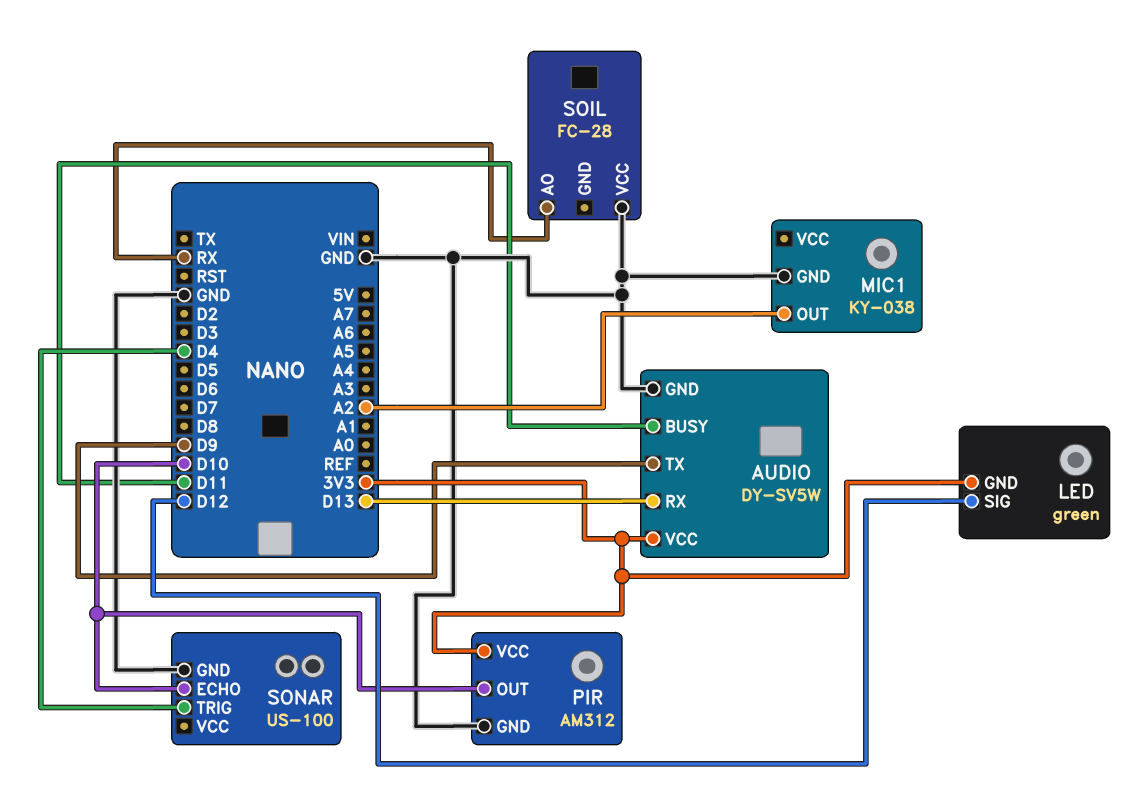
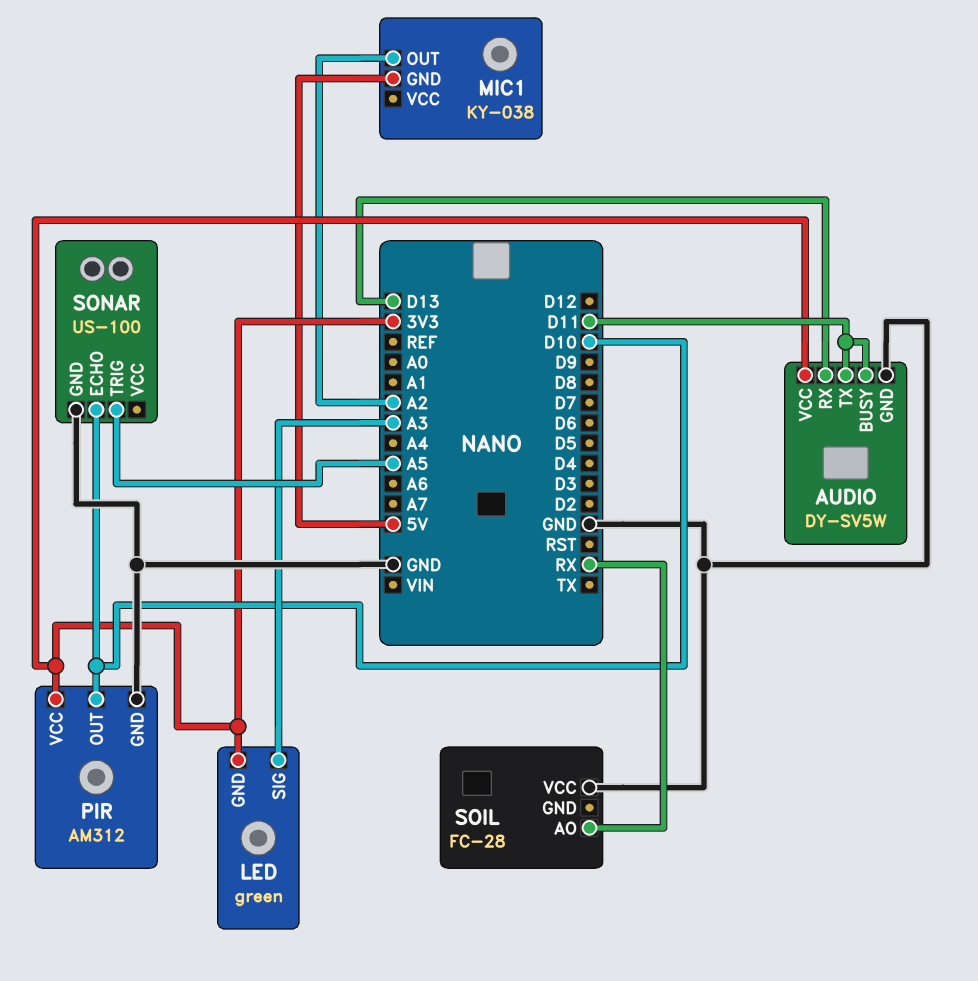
AUDIO pin TX: D9 -> D11
LED pin SIG: D12 -> A3
MIC1 pin GND: GND -> 5V
SONAR pin TRIG: D4 -> A5

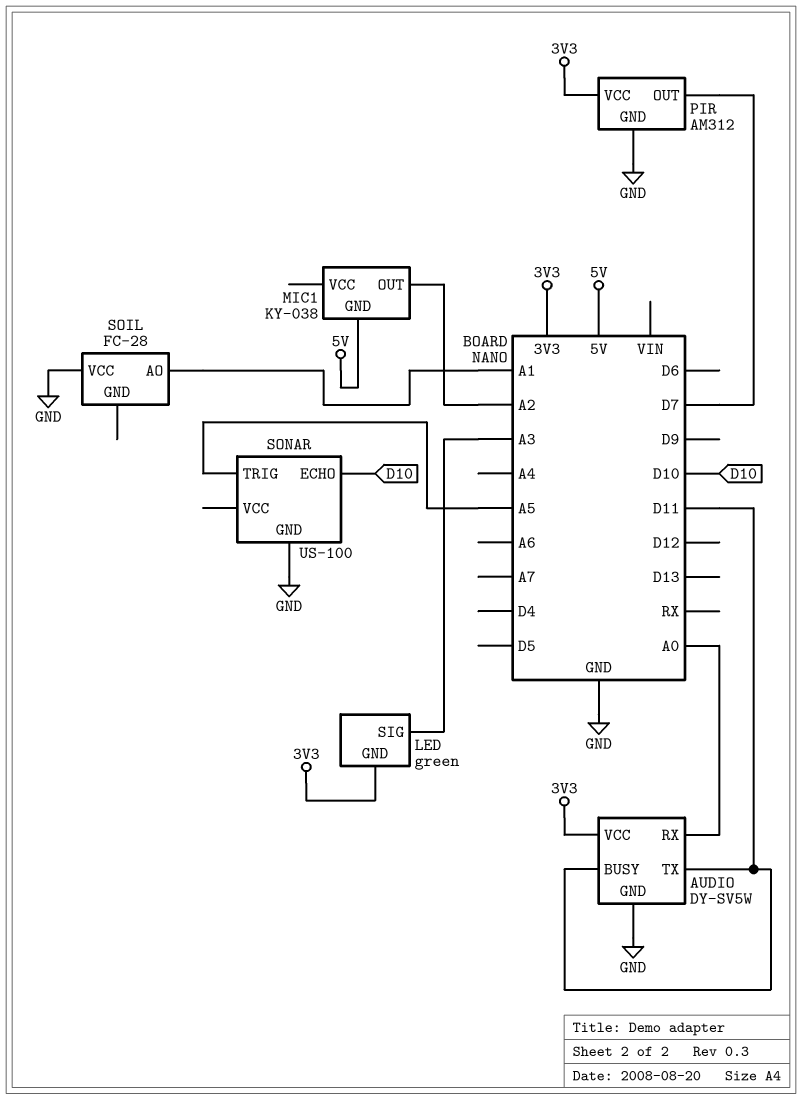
AUDIO pin RX: D13 -> A0
PIR pin OUT: D10 -> D7
SOIL pin AO: RX -> A1

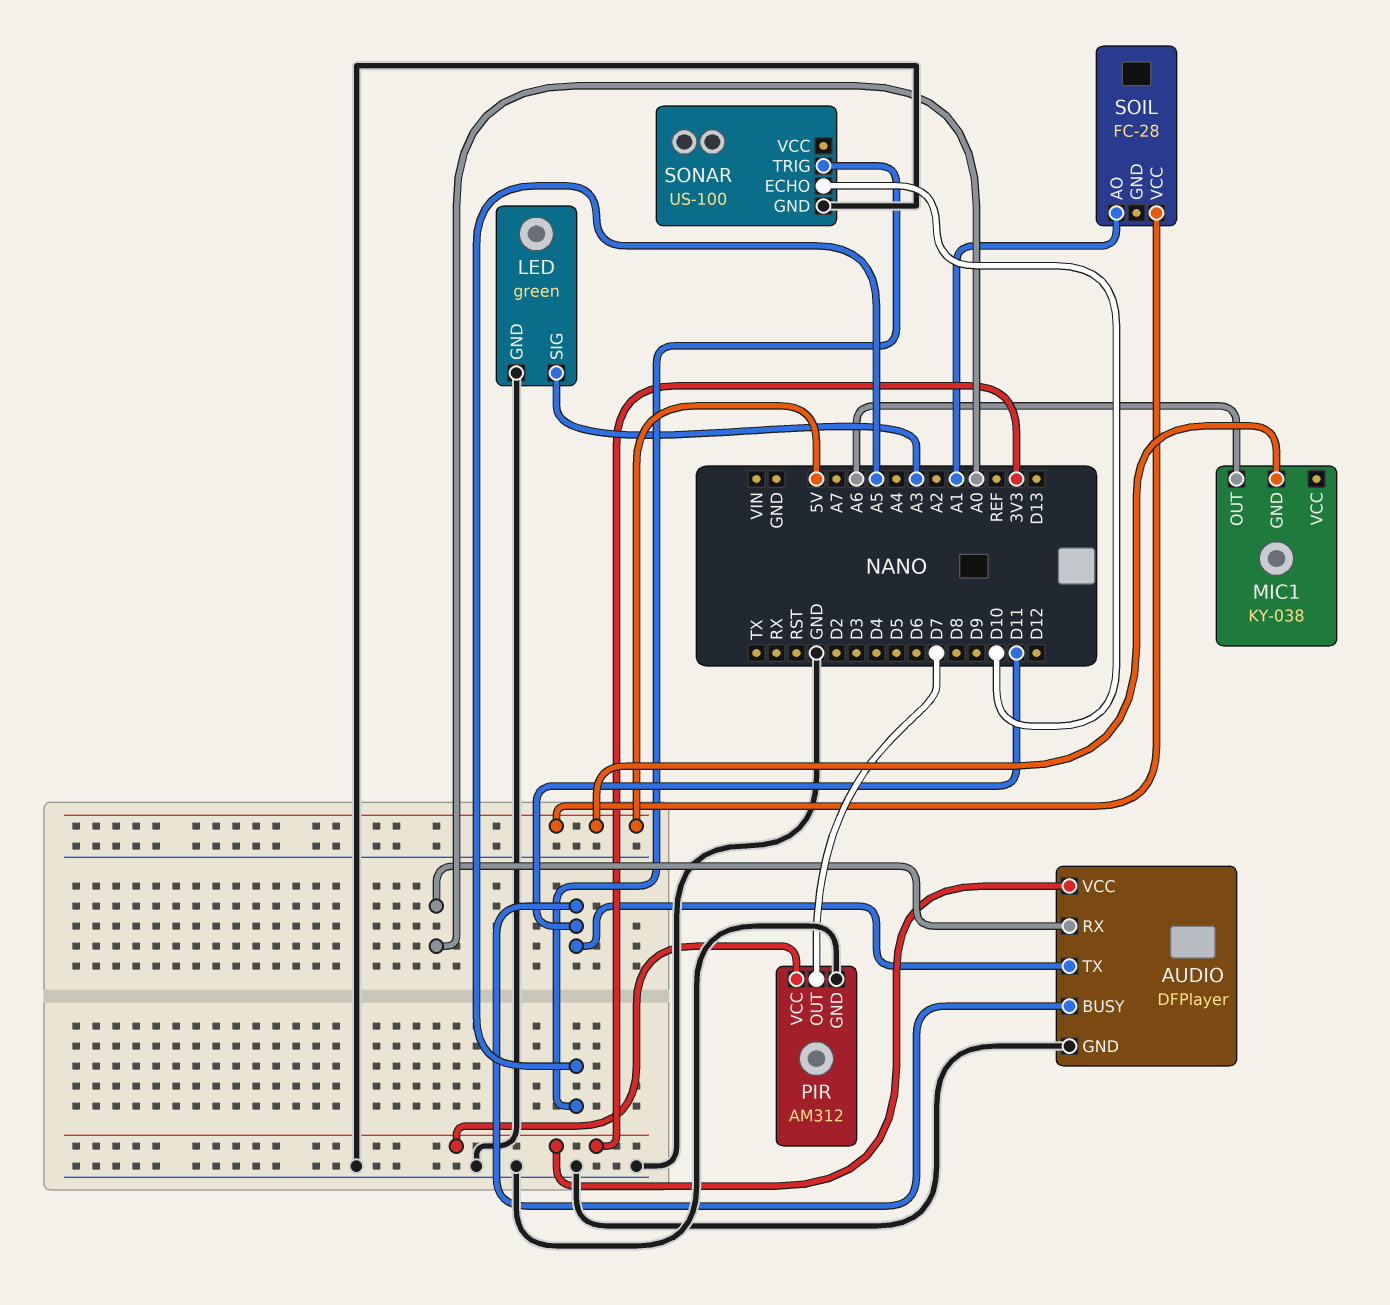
AUDIO: DY-SV5W -> DFPlayer
LED pin GND: 3V3 -> GND
MIC1 pin OUT: A2 -> A6
SOIL pin VCC: GND -> 5V

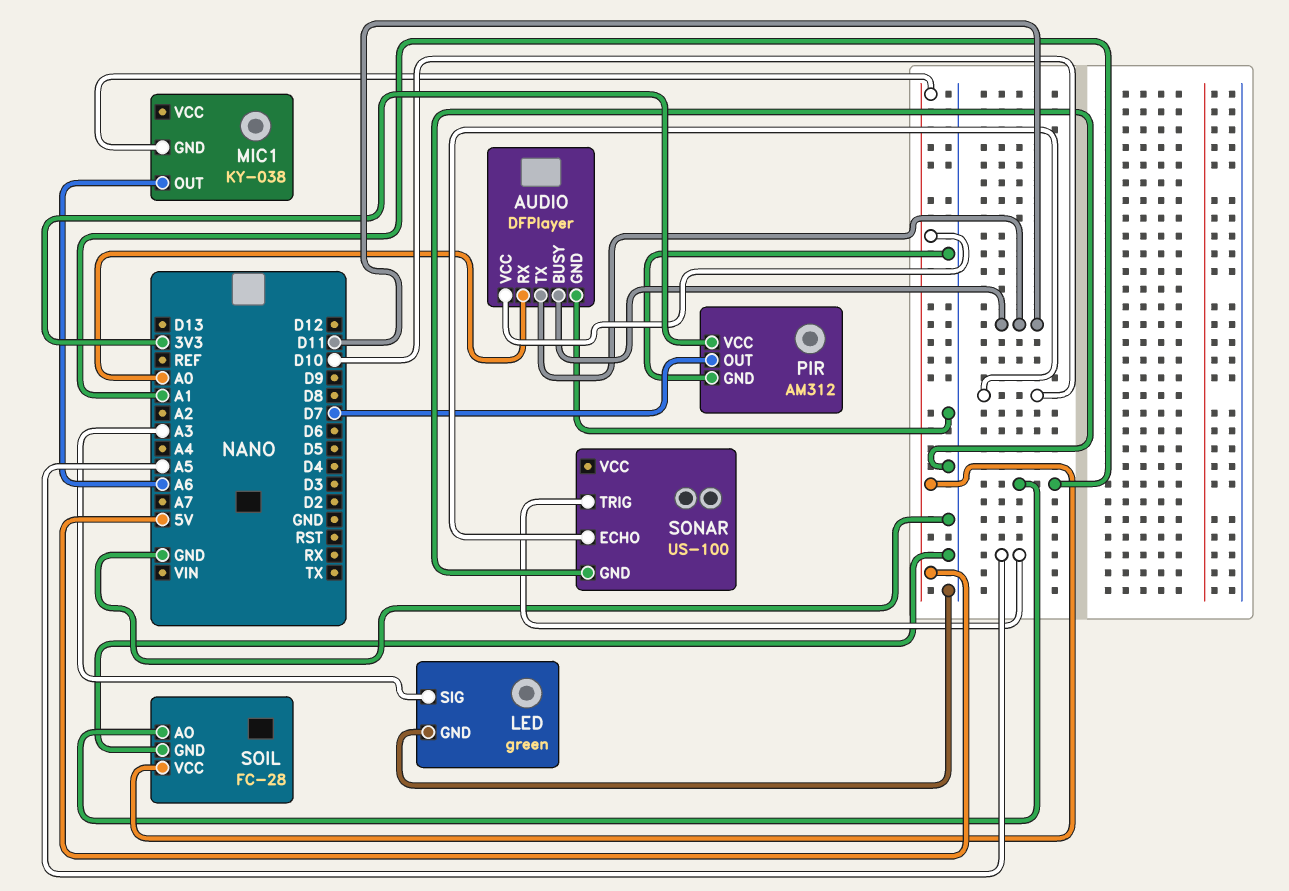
AUDIO pin VCC: 3V3 -> 5V
SOIL pin GND: none -> GND

